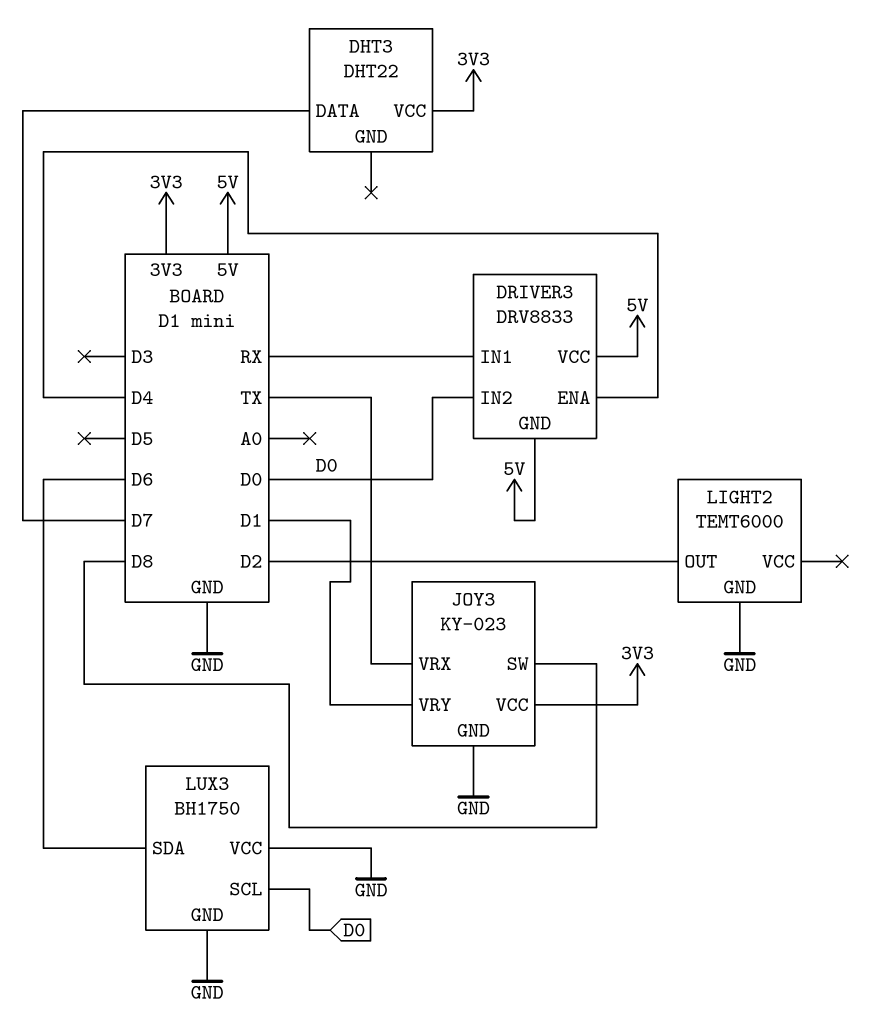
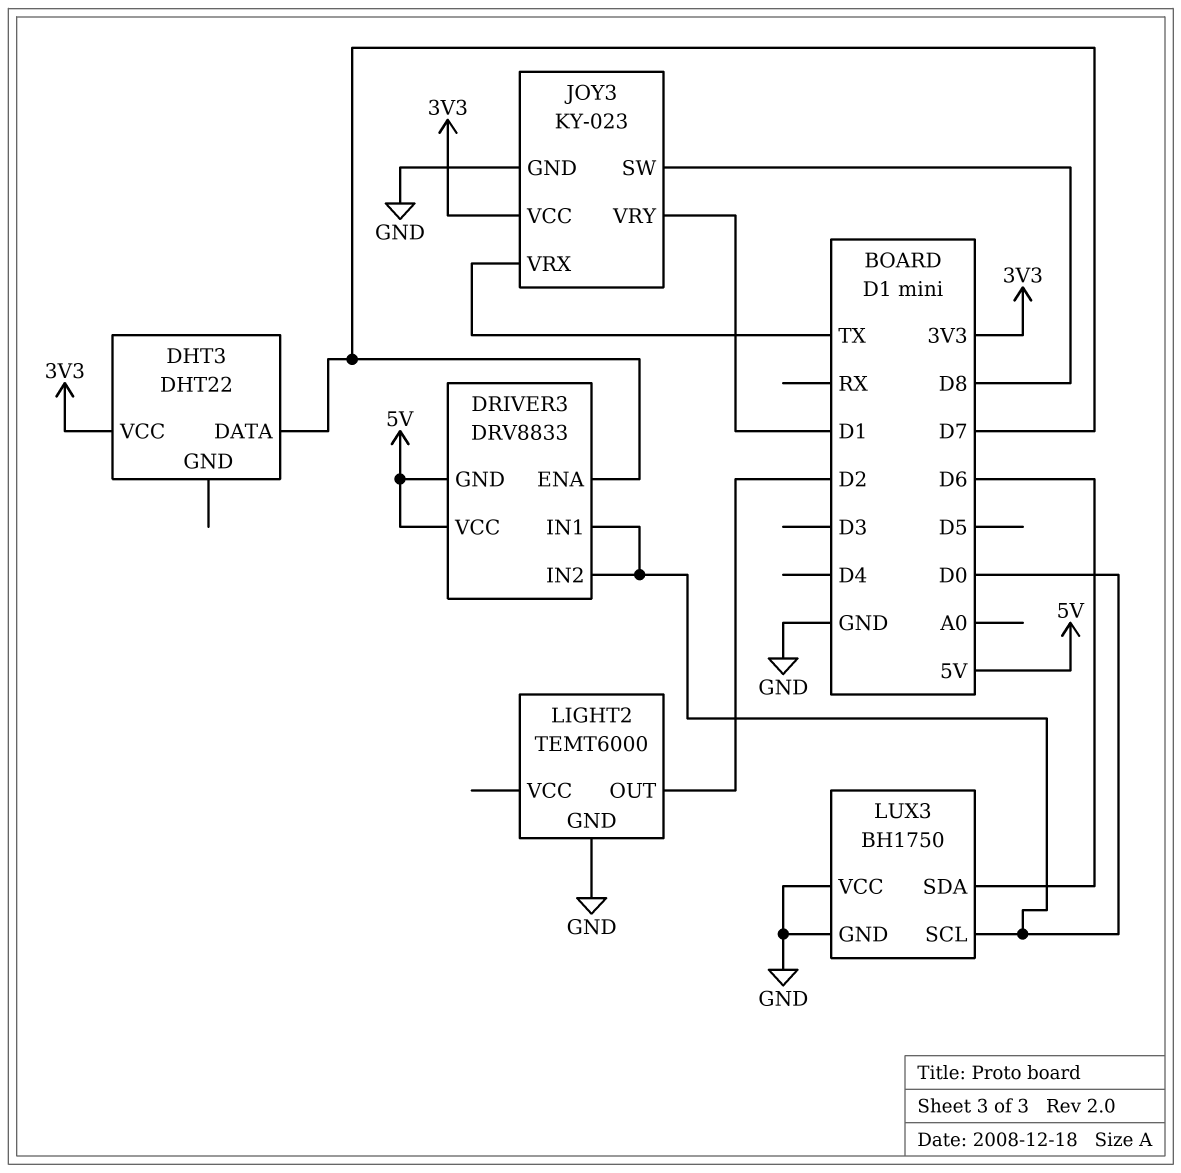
DRIVER3 pin ENA: D4 -> D7
DRIVER3 pin IN1: RX -> D0

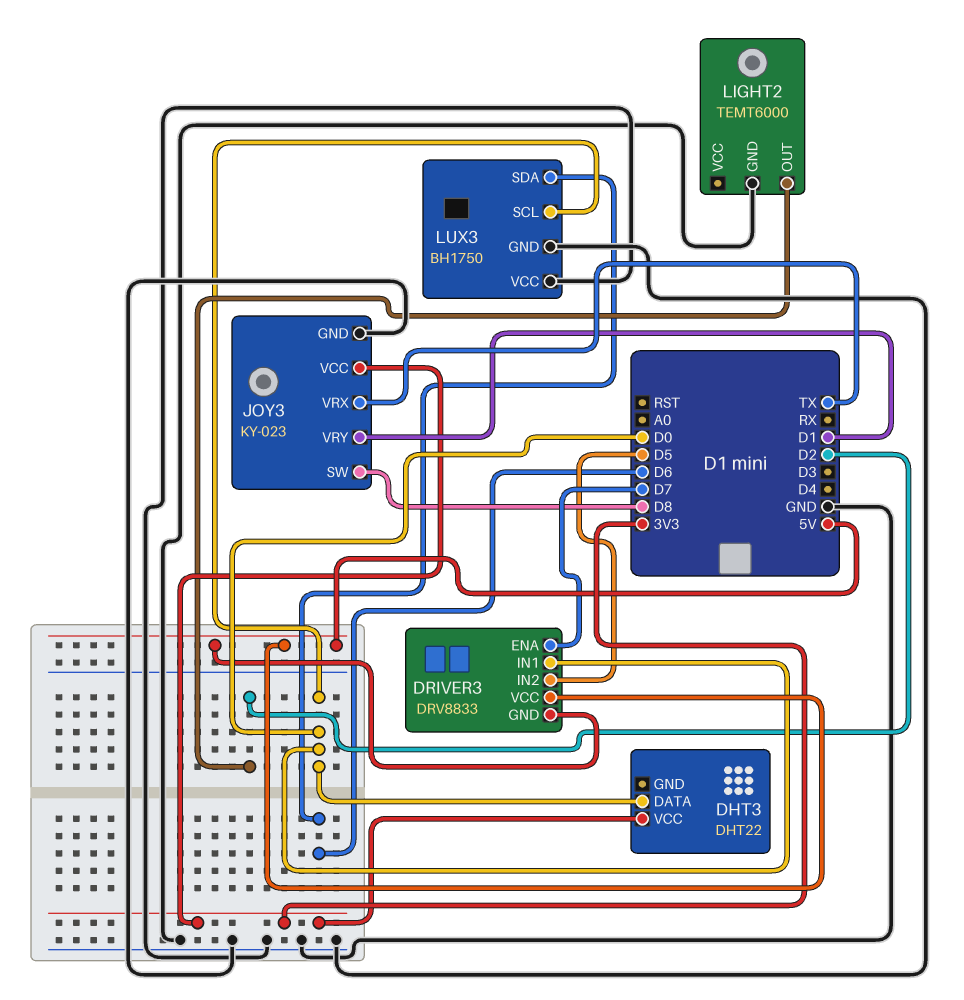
DHT3 pin DATA: D7 -> D0
DRIVER3 pin IN2: D0 -> D5

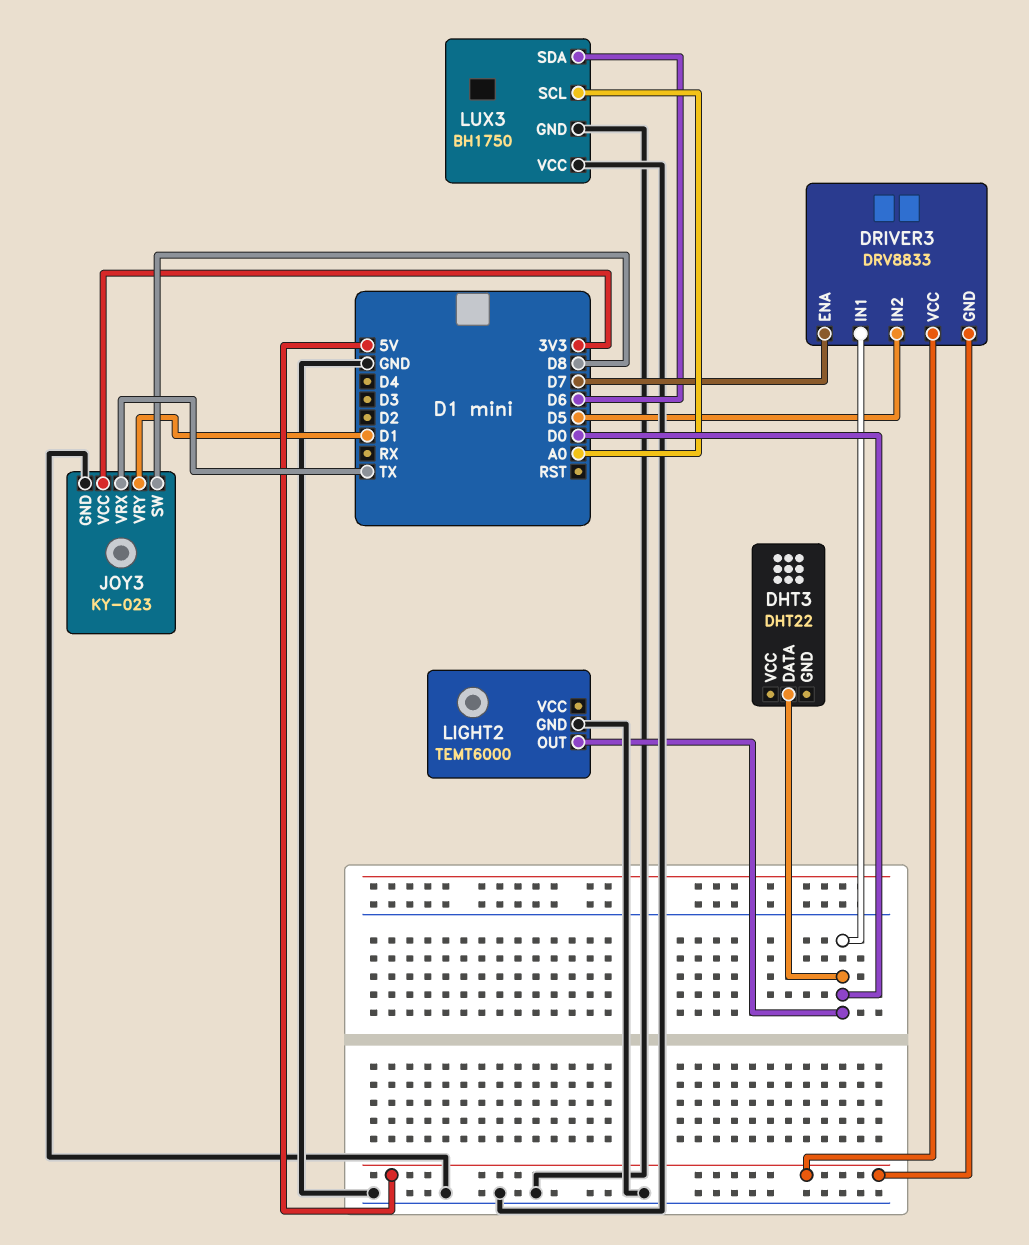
DHT3 pin VCC: 3V3 -> none
LIGHT2 pin OUT: D2 -> D0
LUX3 pin SCL: D0 -> A0

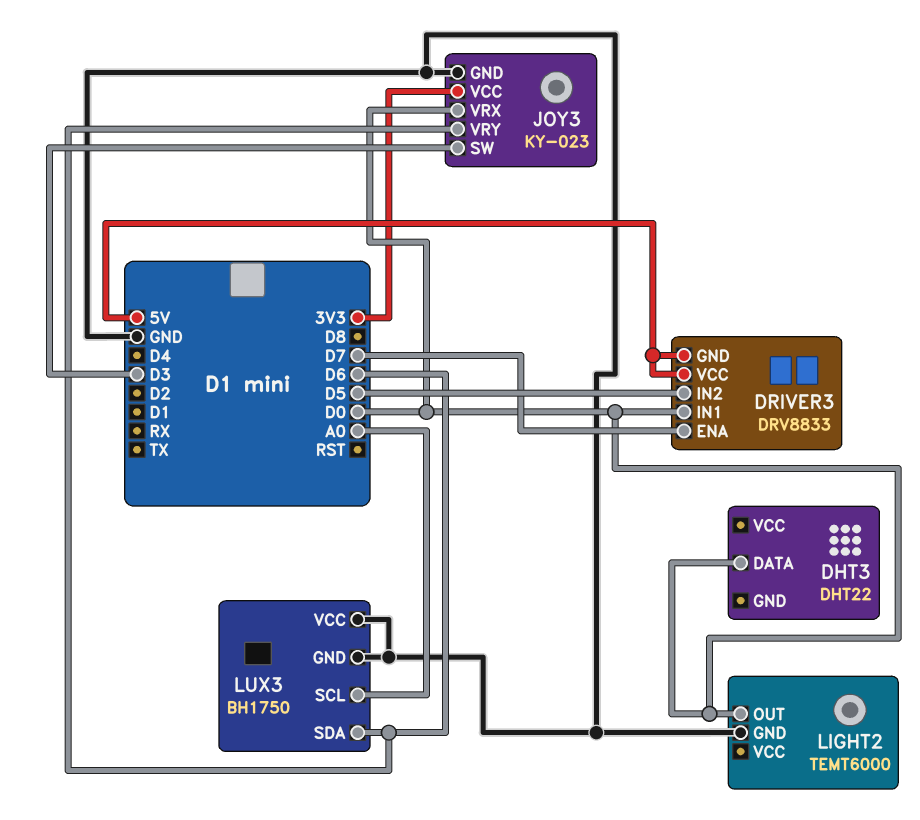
JOY3 pin SW: D8 -> D3
JOY3 pin VRX: TX -> D0
JOY3 pin VRY: D1 -> D6

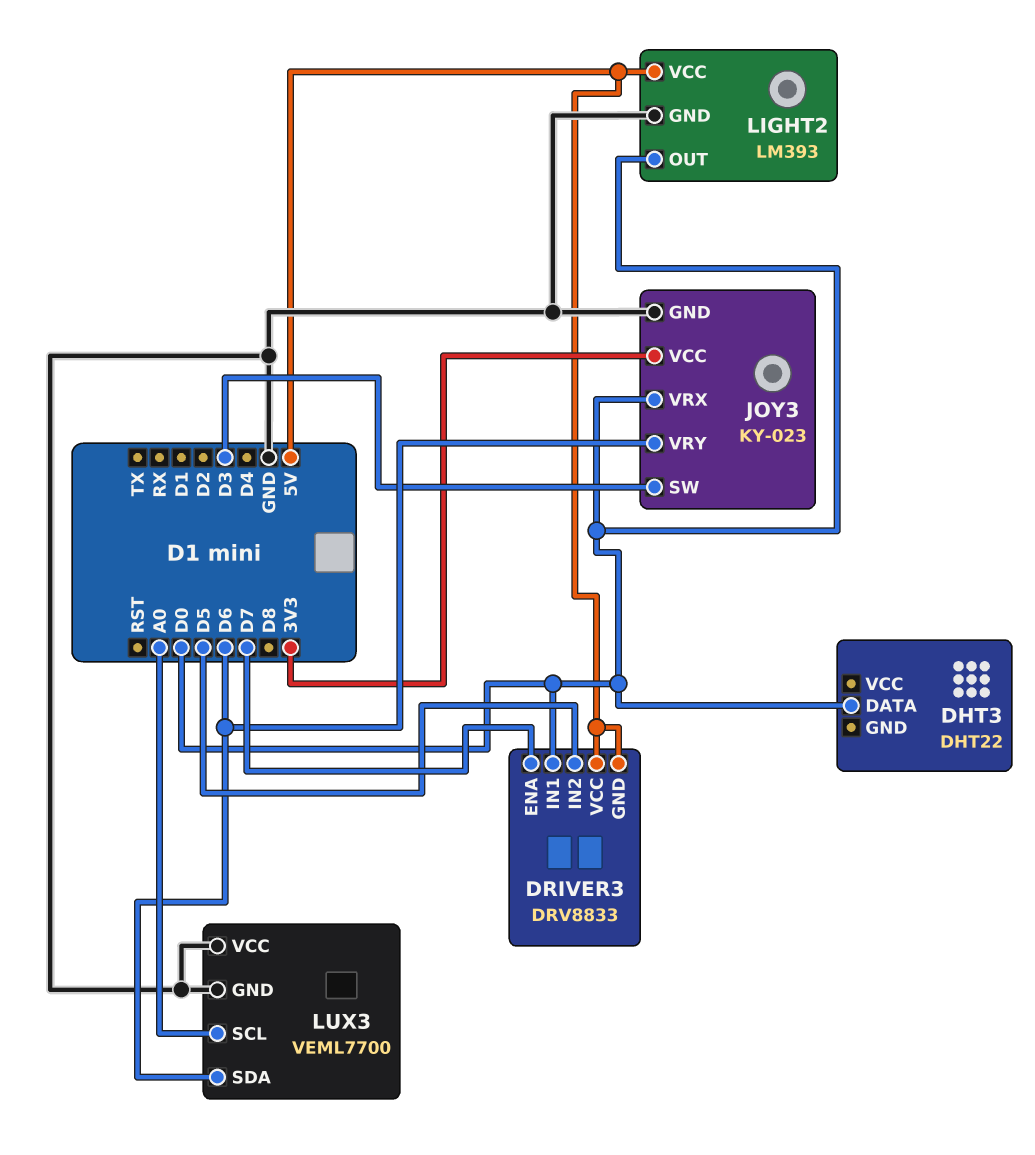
LIGHT2: TEMT6000 -> LM393
LIGHT2 pin VCC: none -> 5V
LUX3: BH1750 -> VEML7700

